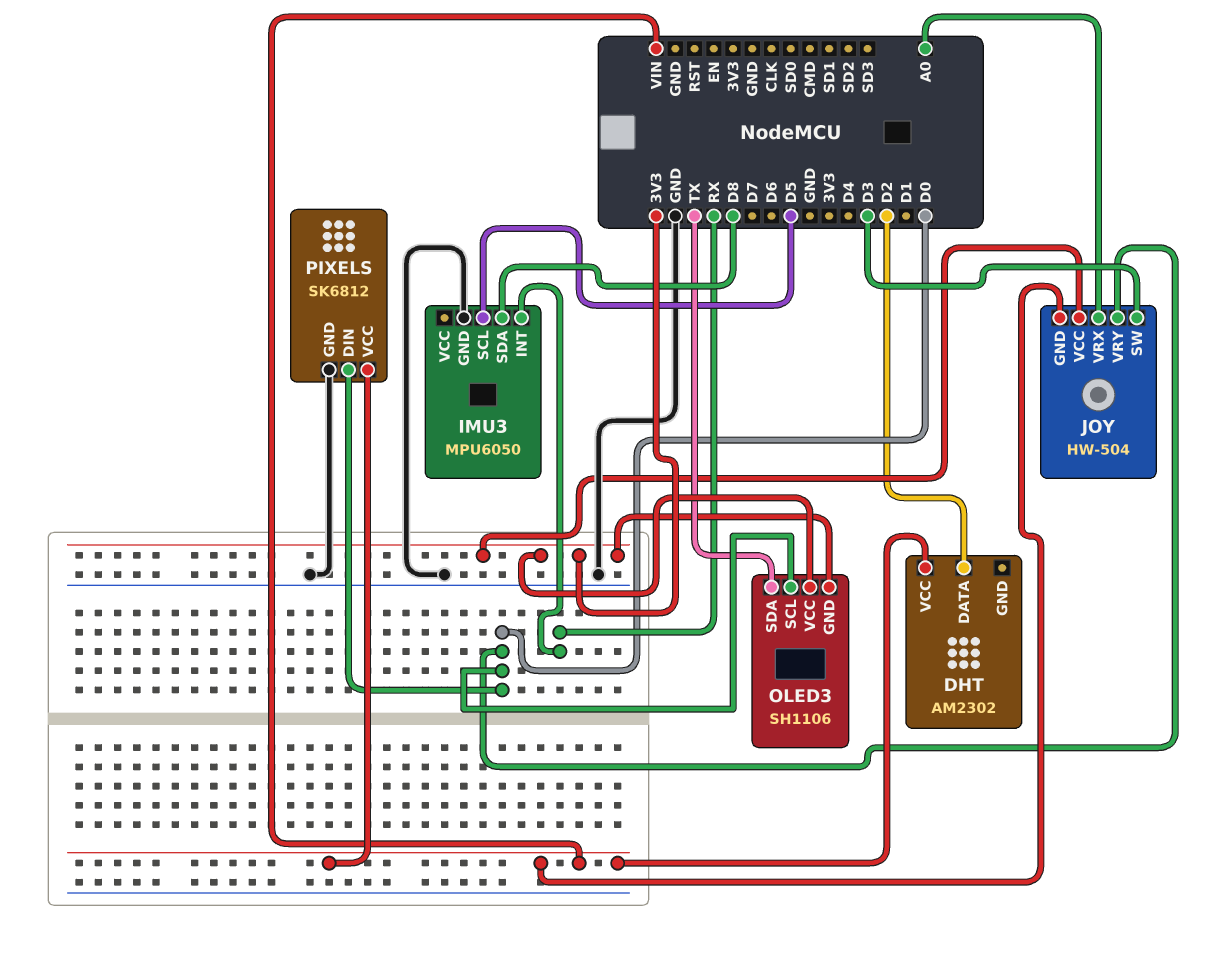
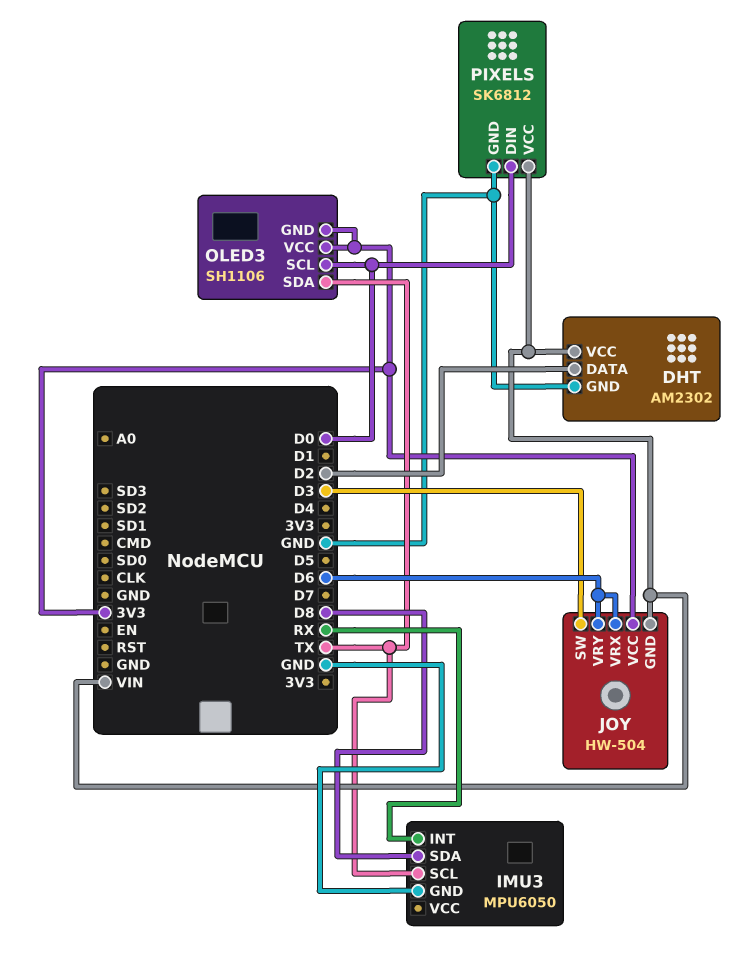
DHT pin GND: none -> GND
IMU3 pin SCL: D5 -> TX
JOY pin VRX: A0 -> D6
JOY pin VRY: D0 -> D6

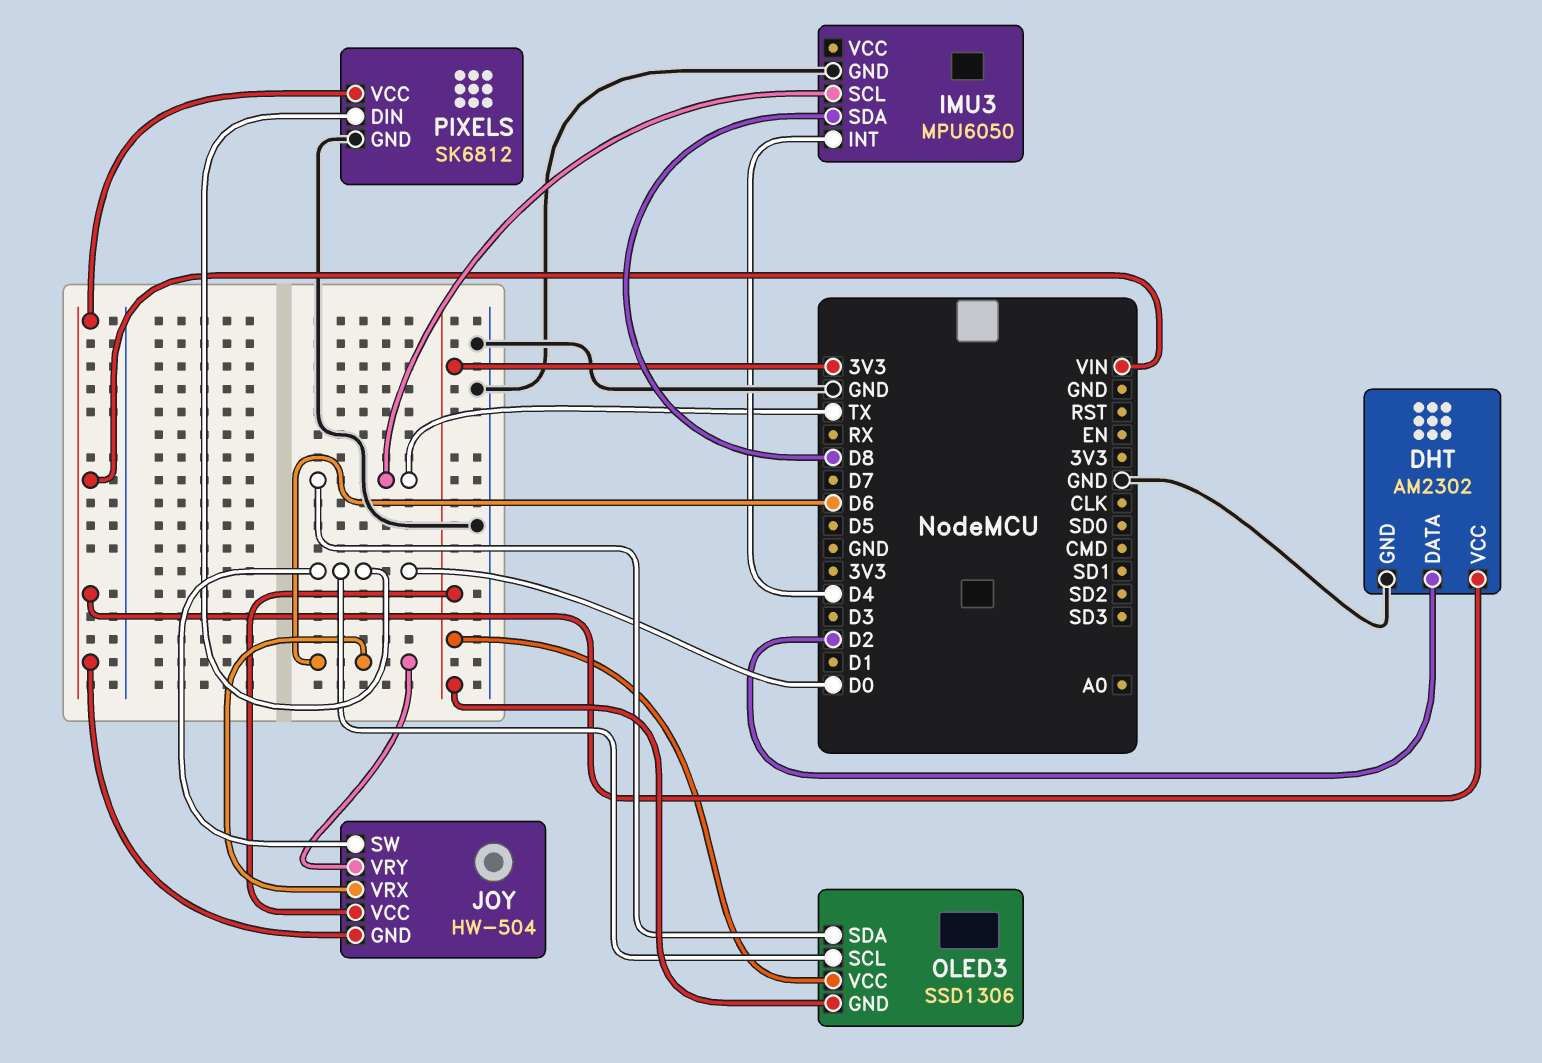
IMU3 pin INT: RX -> D4
JOY pin SW: D3 -> D0
OLED3: SH1106 -> SSD1306

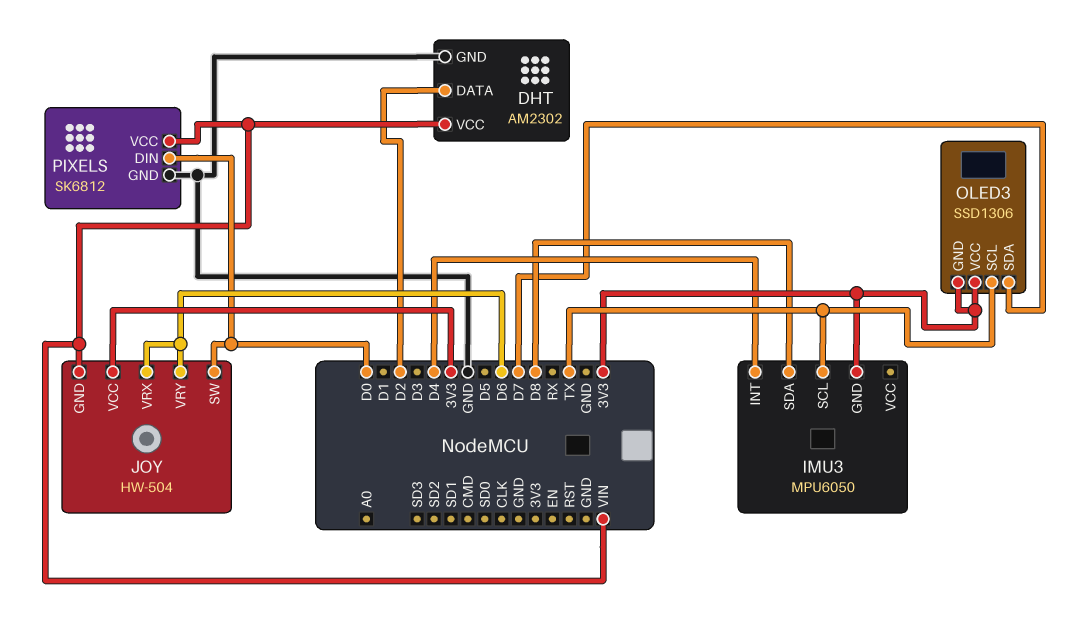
IMU3 pin GND: GND -> 3V3
OLED3 pin SCL: D0 -> TX
OLED3 pin SDA: TX -> D7

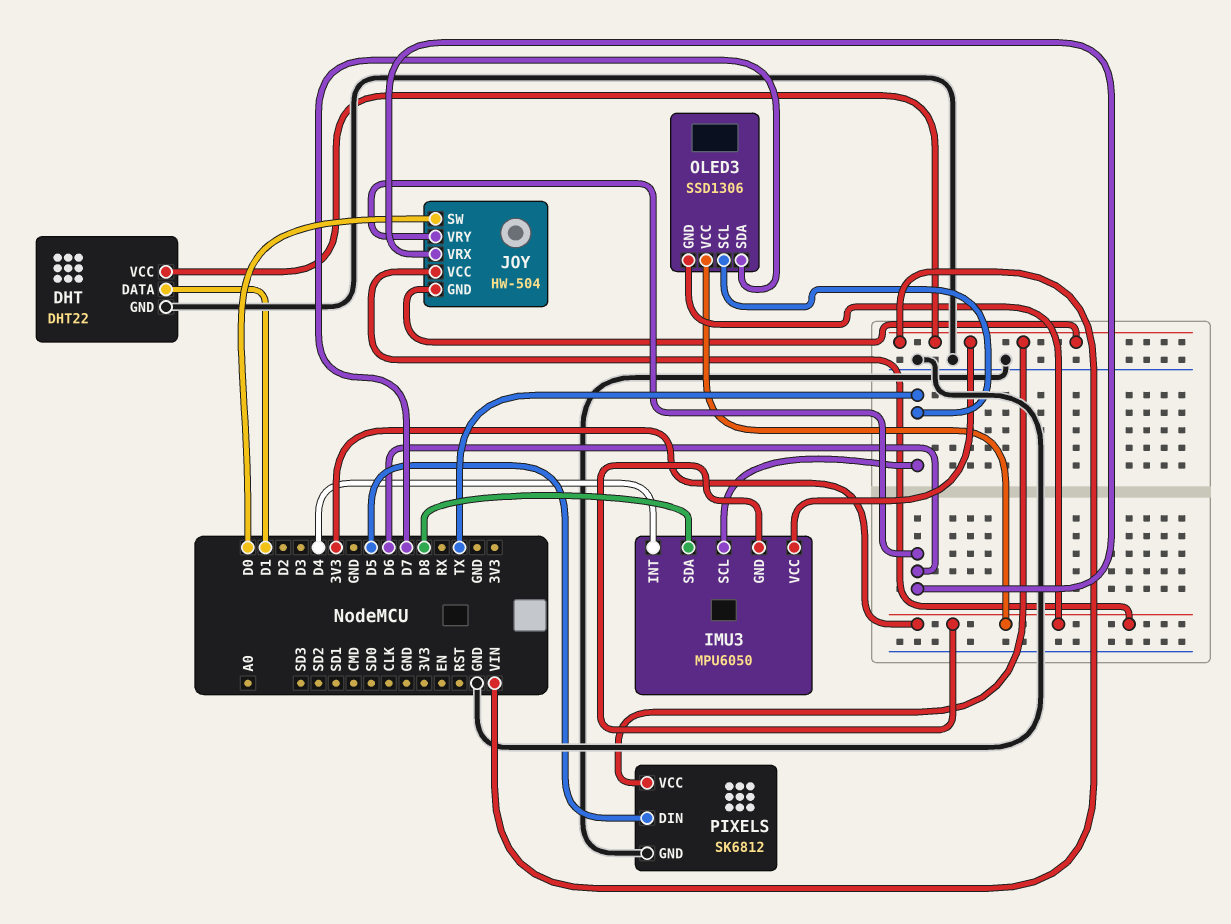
DHT: AM2302 -> DHT22
DHT pin DATA: D2 -> D1
IMU3 pin VCC: none -> VIN
PIXELS pin DIN: D0 -> D5

